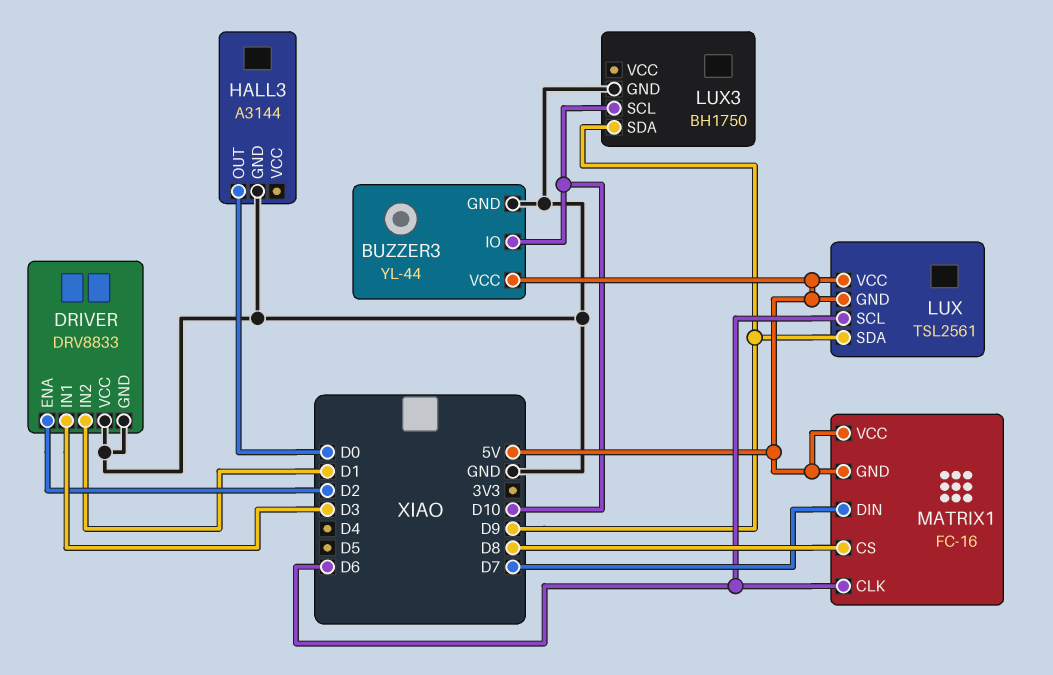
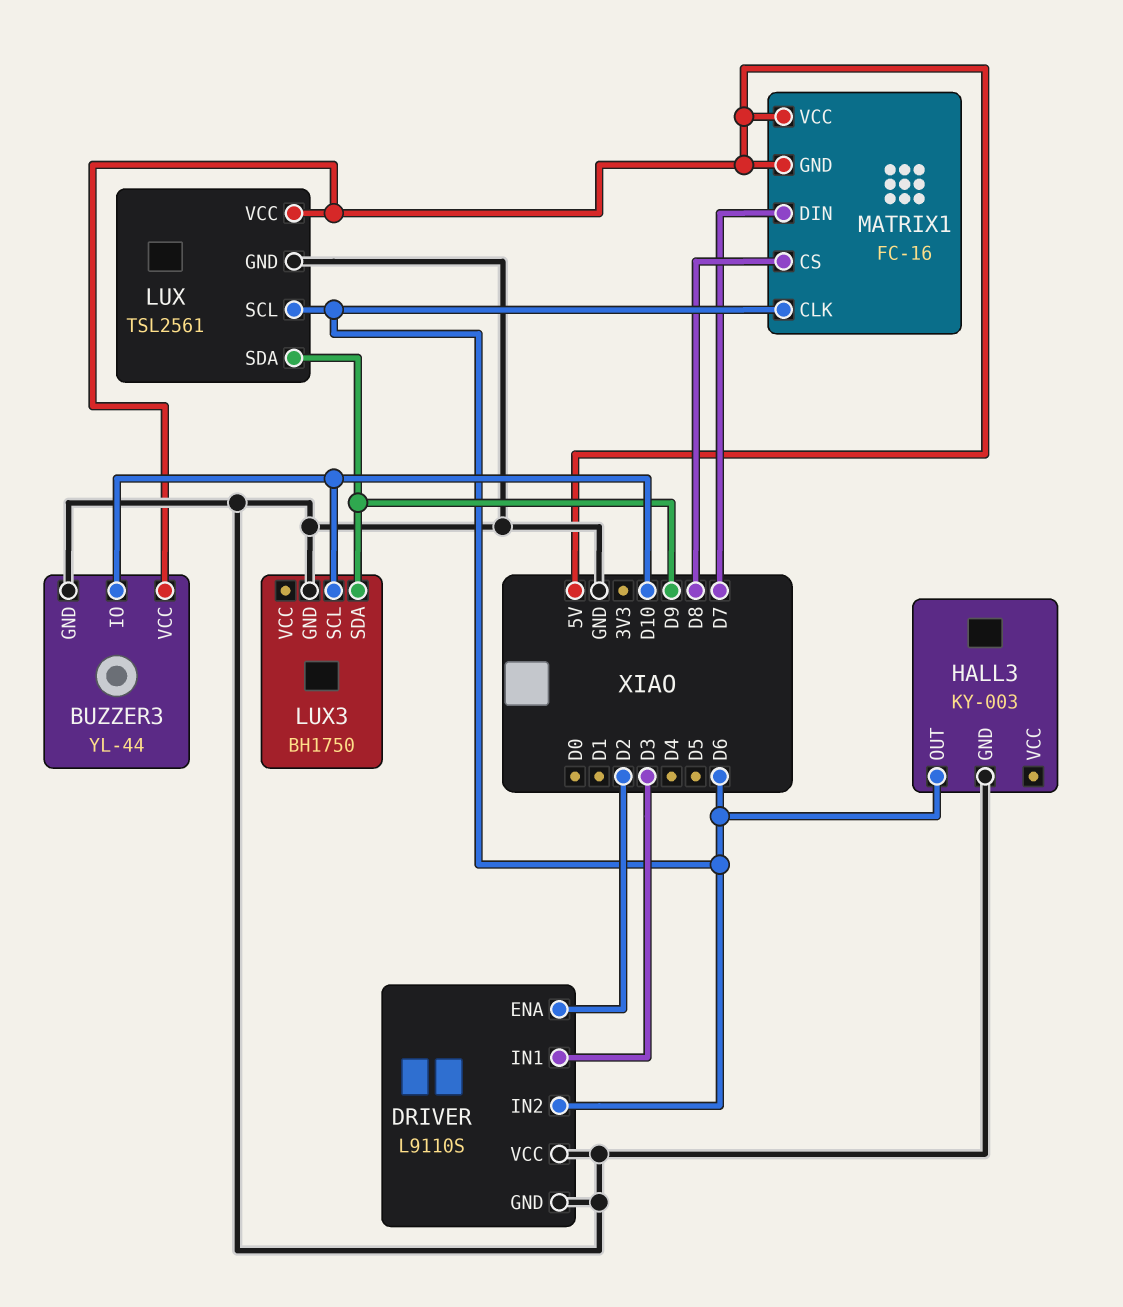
DRIVER: DRV8833 -> L9110S
DRIVER pin IN2: D1 -> D6
HALL3: A3144 -> KY-003
HALL3 pin OUT: D0 -> D6
LUX pin GND: 5V -> GND

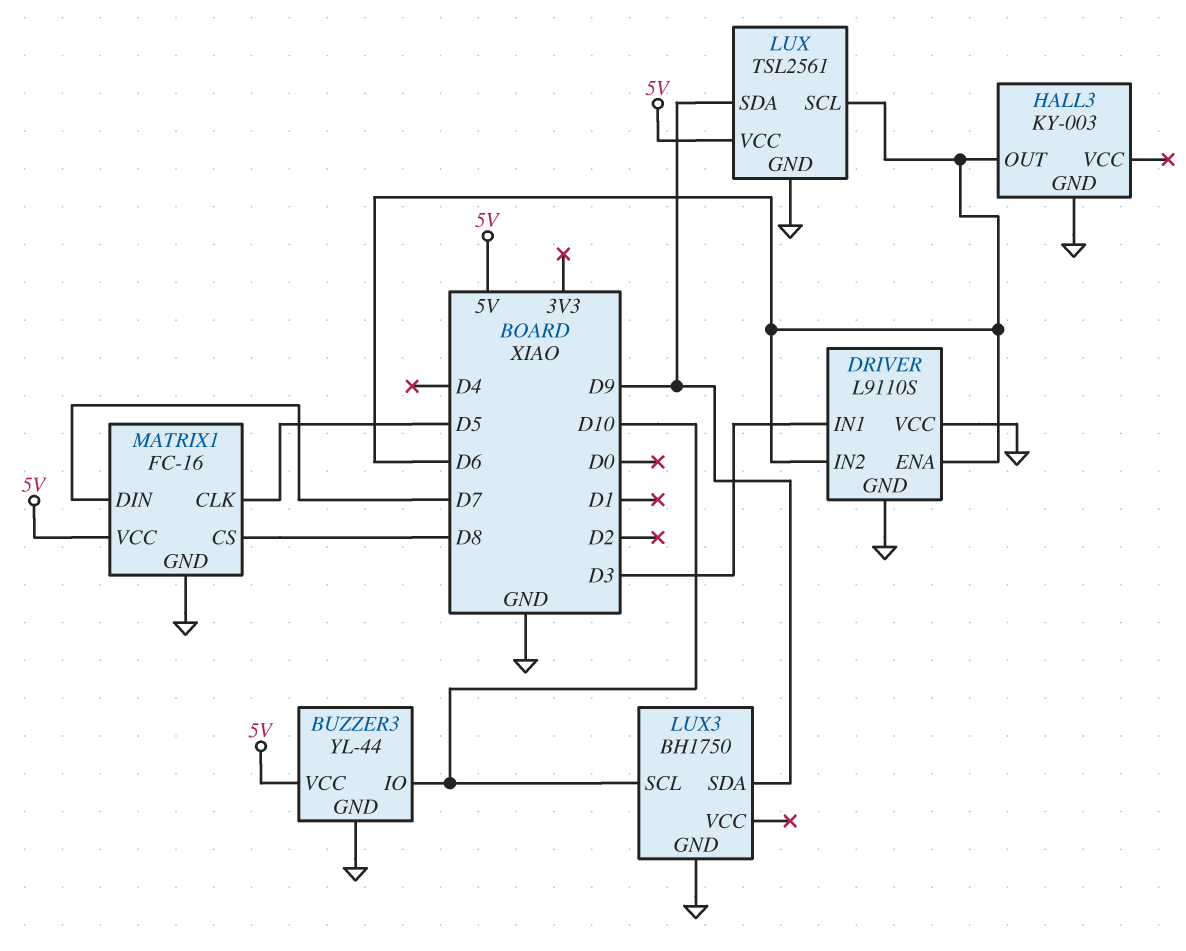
DRIVER pin ENA: D2 -> D6
MATRIX1 pin CLK: D6 -> D5
MATRIX1 pin GND: 5V -> GND

